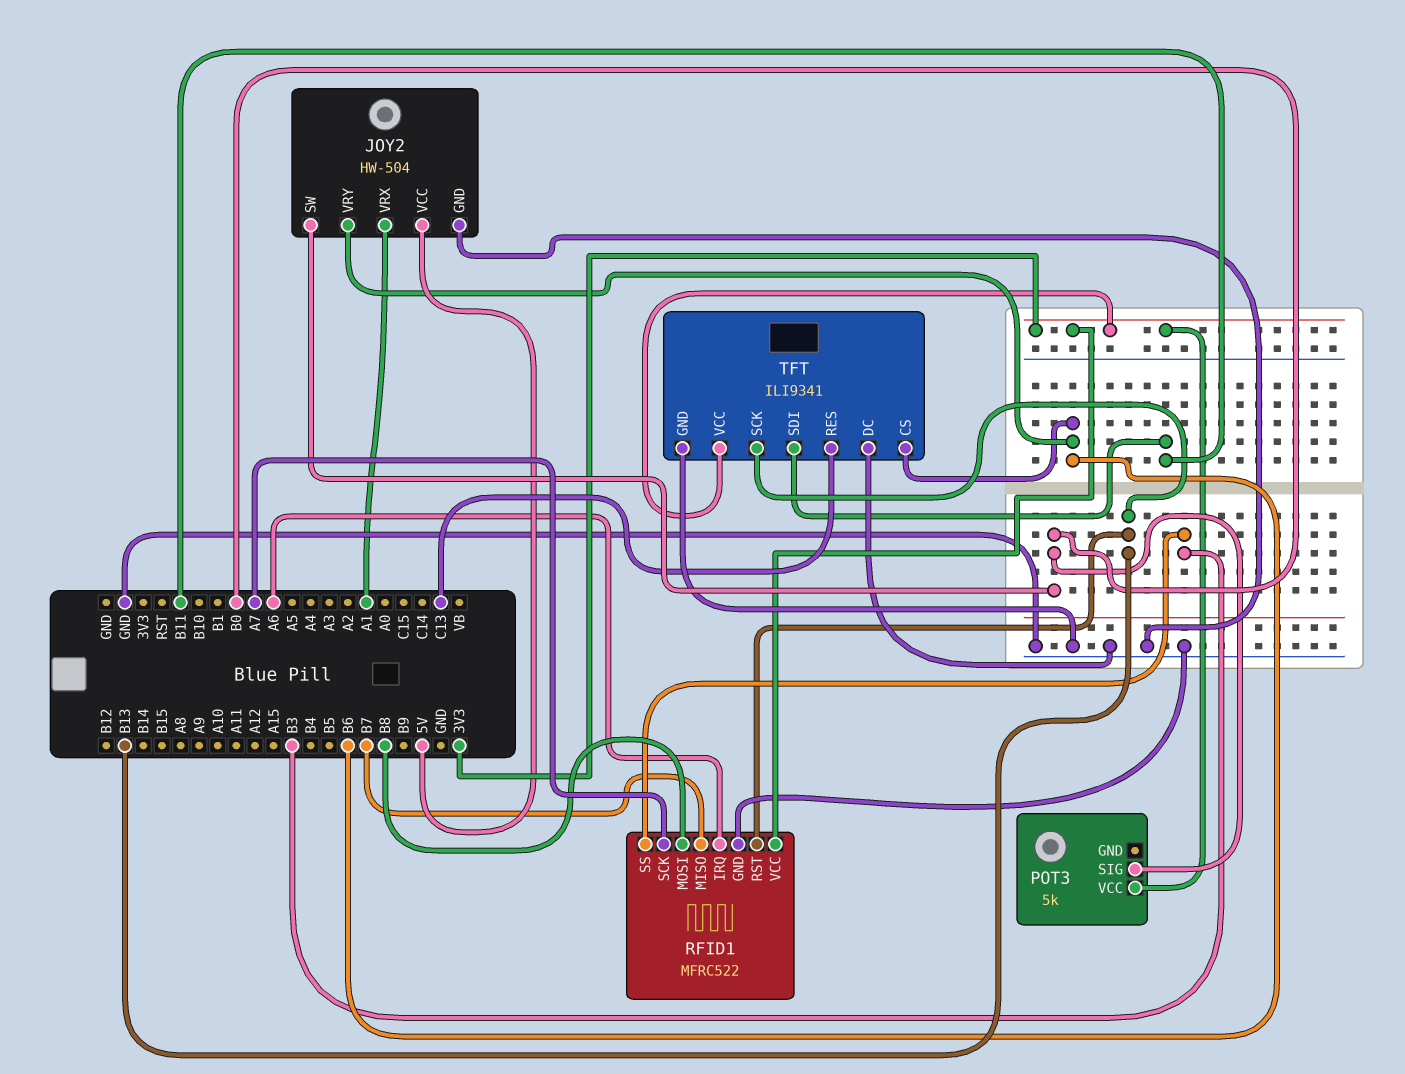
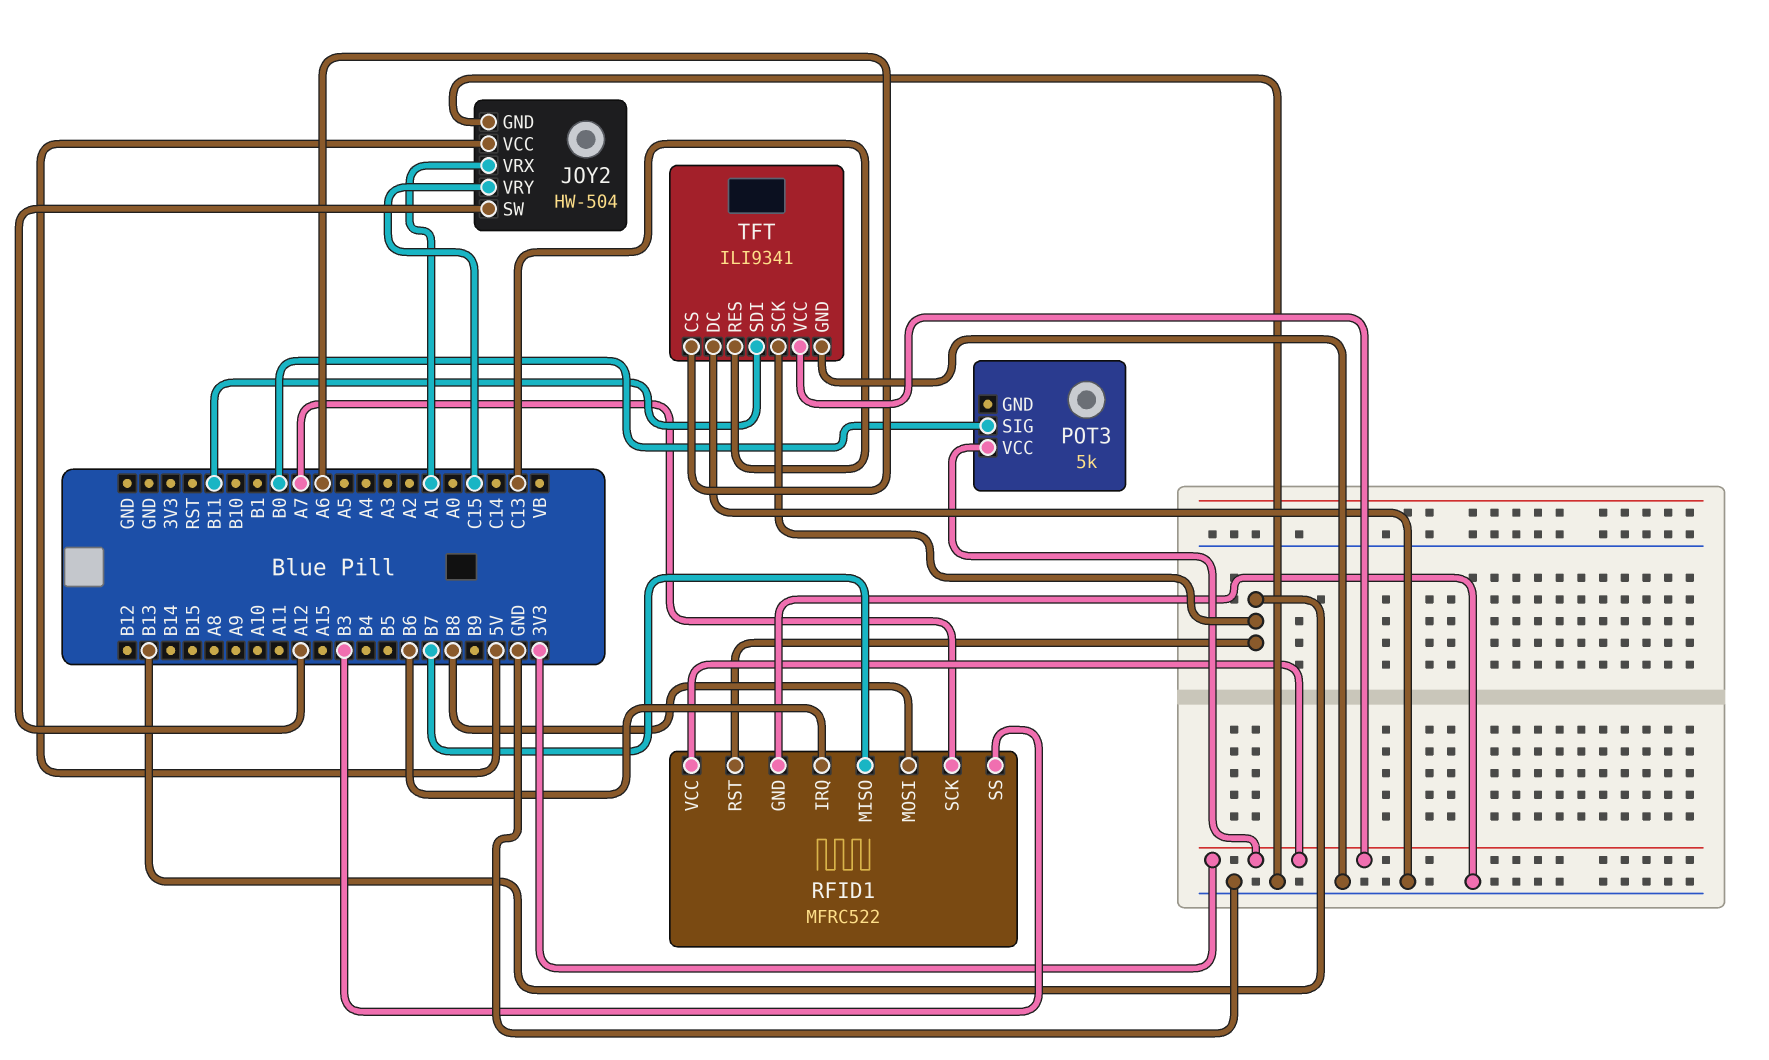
JOY2 pin SW: B0 -> A12
JOY2 pin VRY: B6 -> C15
RFID1 pin IRQ: A6 -> B6
TFT pin CS: B6 -> A6

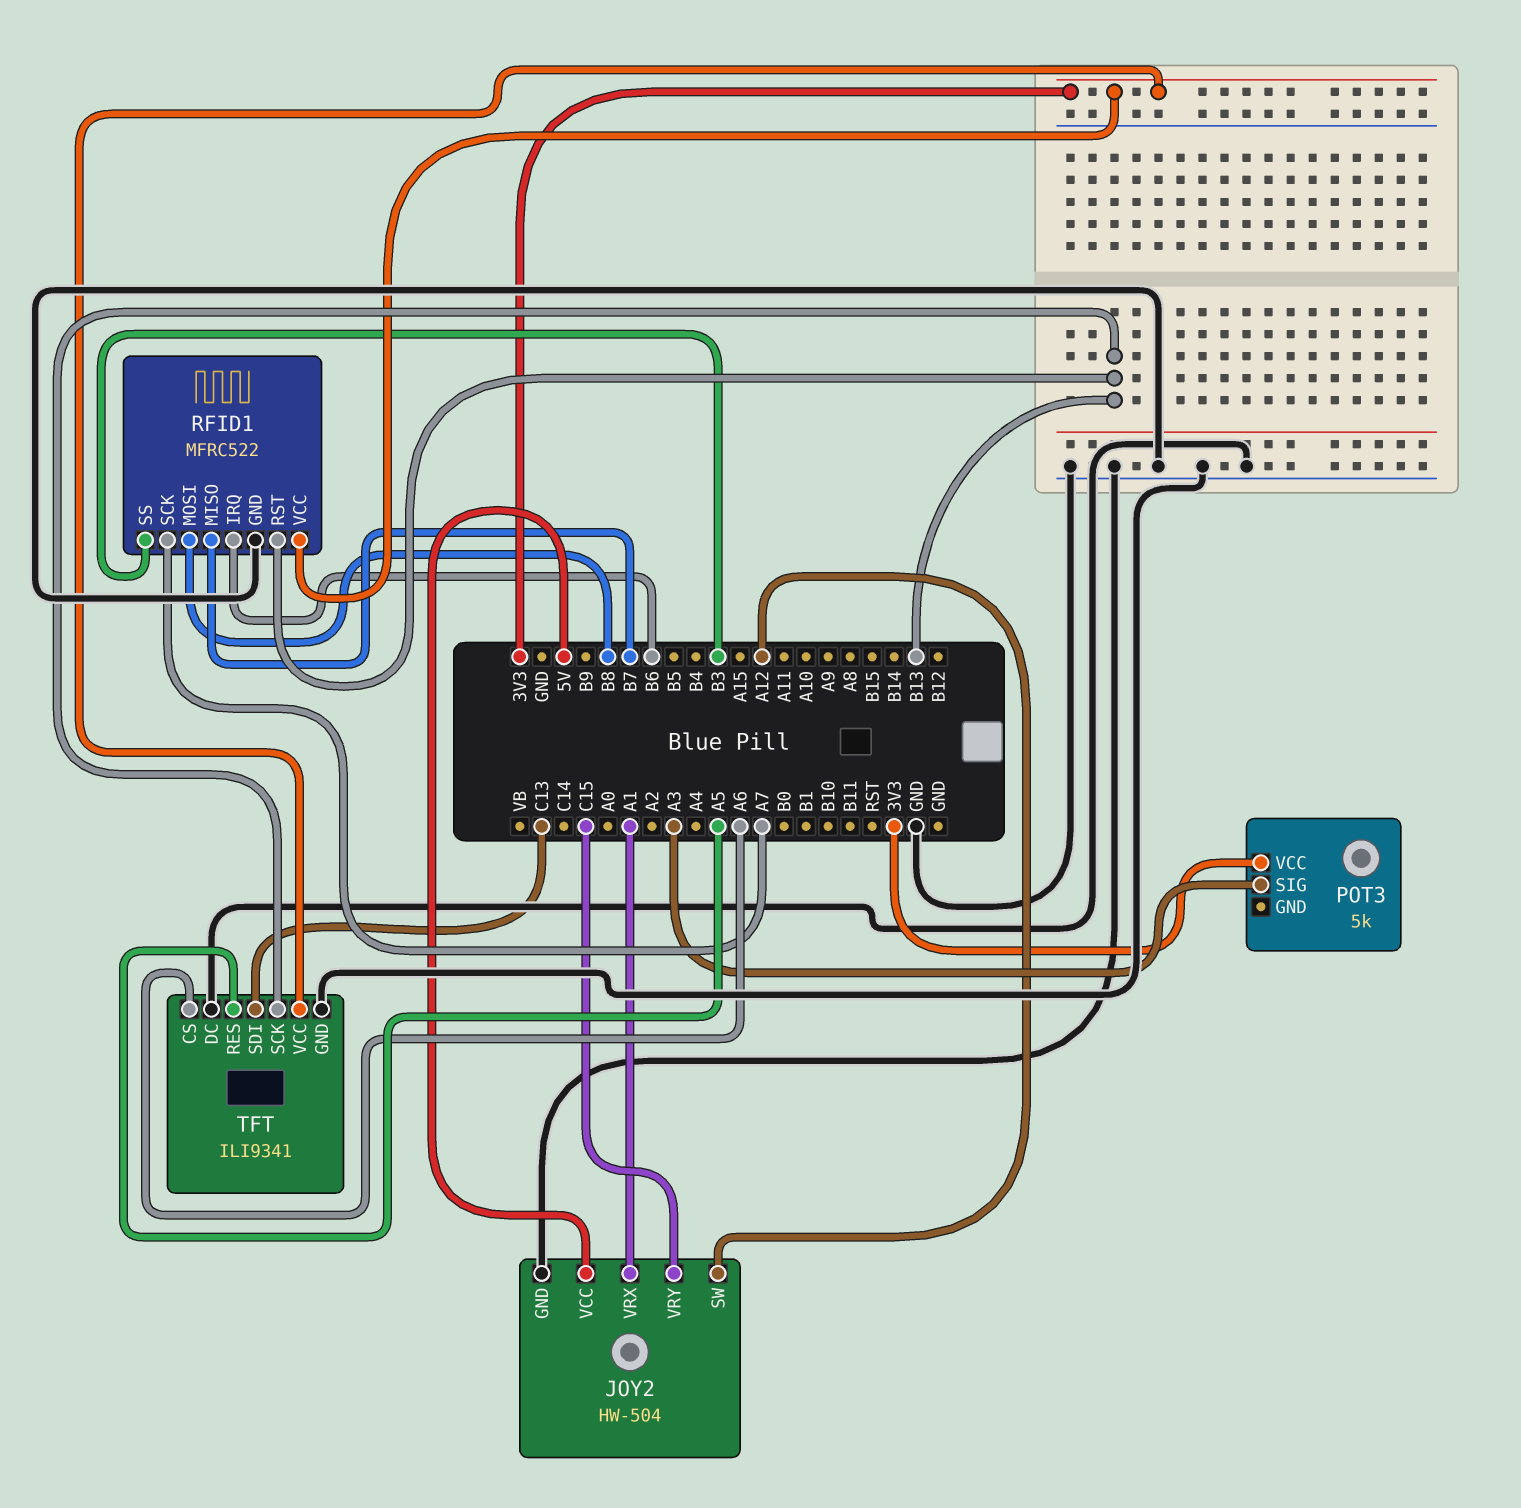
POT3 pin SIG: B0 -> A3
TFT pin RES: C13 -> A5
TFT pin SDI: B11 -> C13

